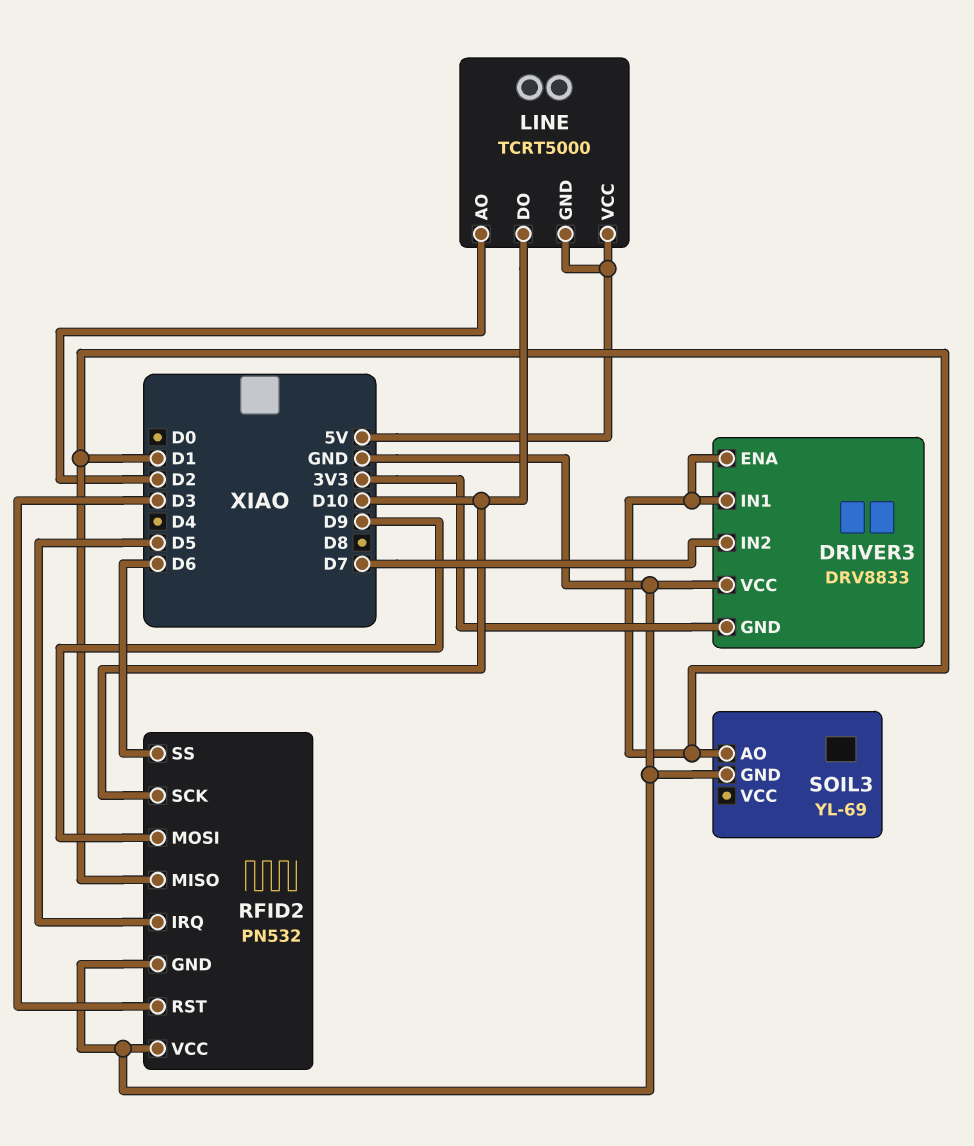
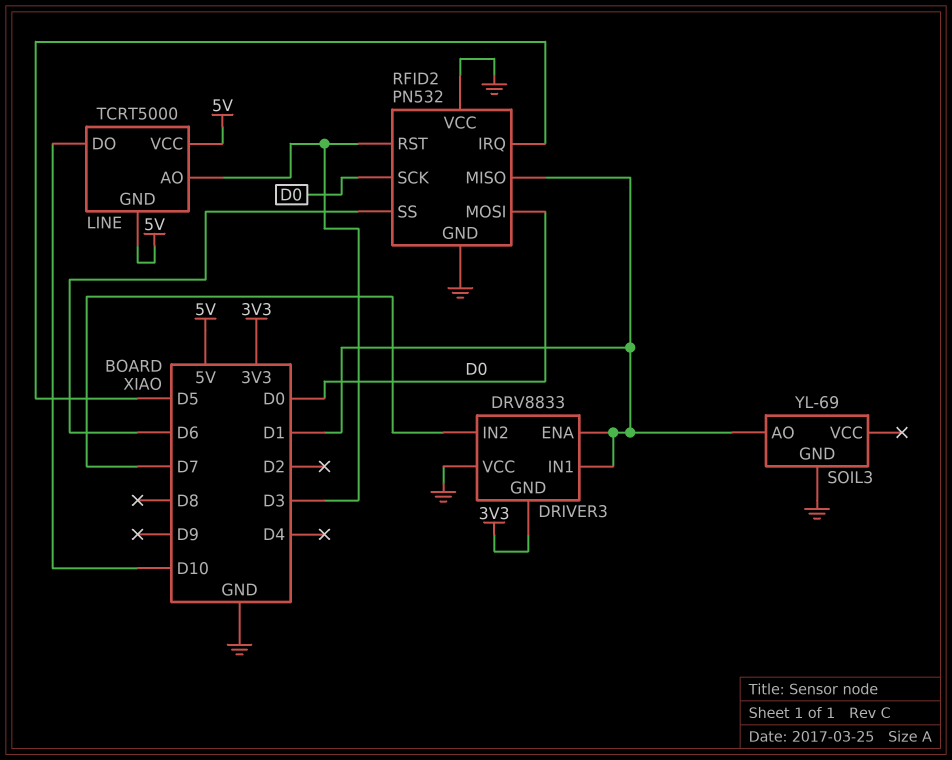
LINE pin AO: D2 -> D3
RFID2 pin MOSI: D9 -> D0
RFID2 pin SCK: D10 -> D0

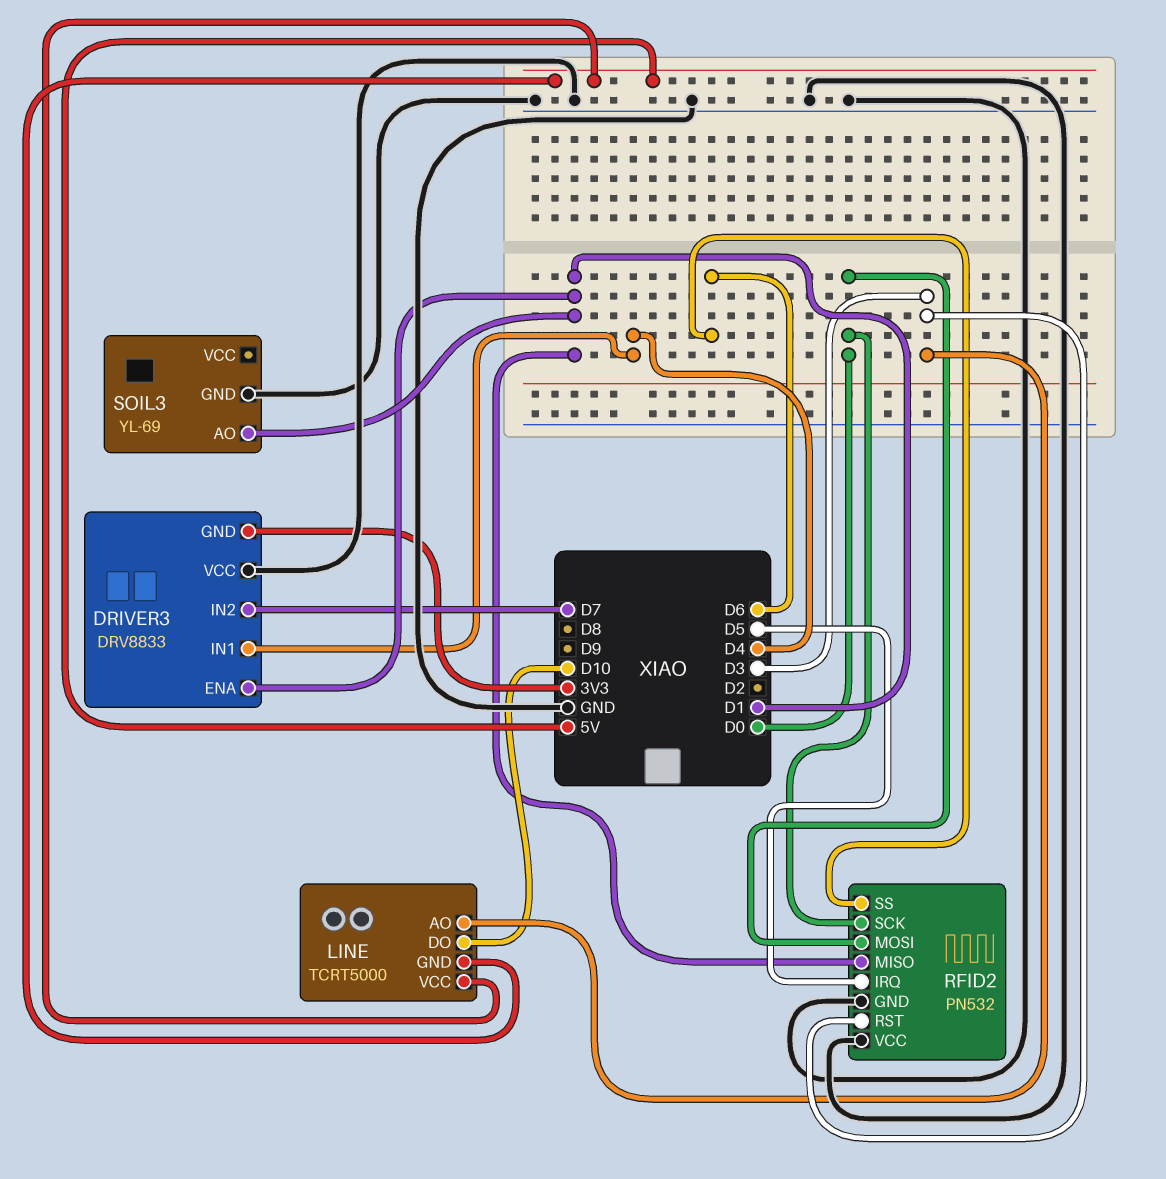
DRIVER3 pin IN1: D1 -> D4

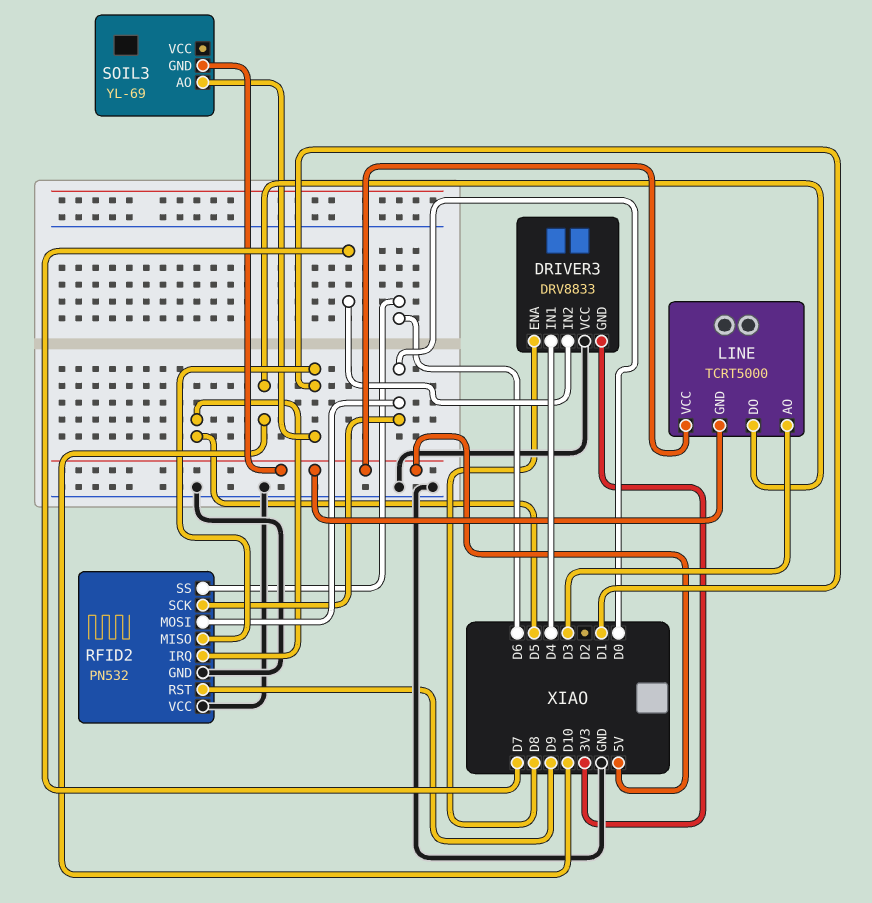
DRIVER3 pin ENA: D1 -> D8
RFID2 pin RST: D3 -> D9
SOIL3 pin GND: GND -> 5V

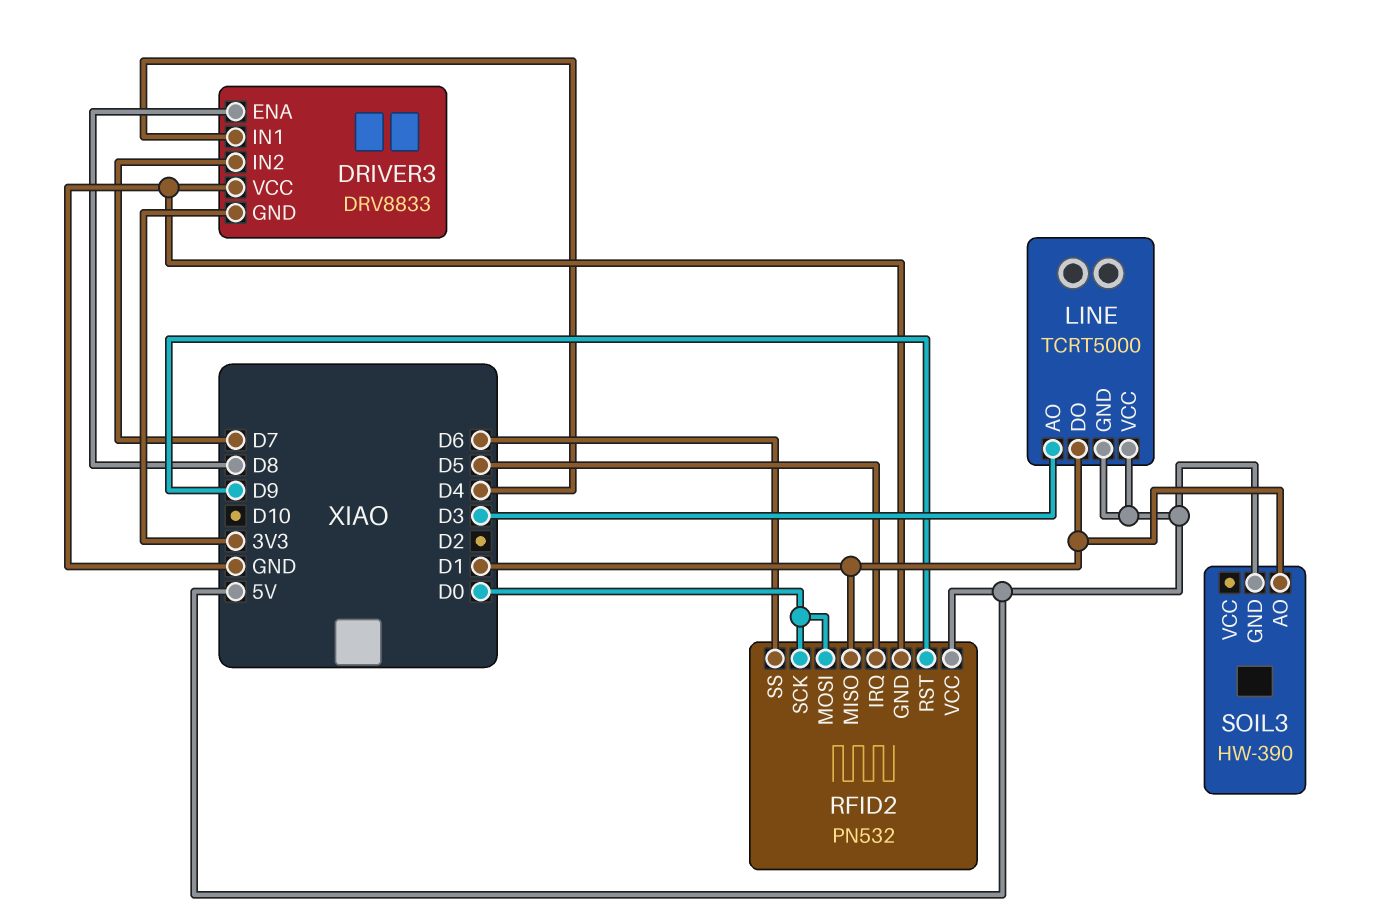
LINE pin DO: D10 -> D1
RFID2 pin VCC: GND -> 5V
SOIL3: YL-69 -> HW-390

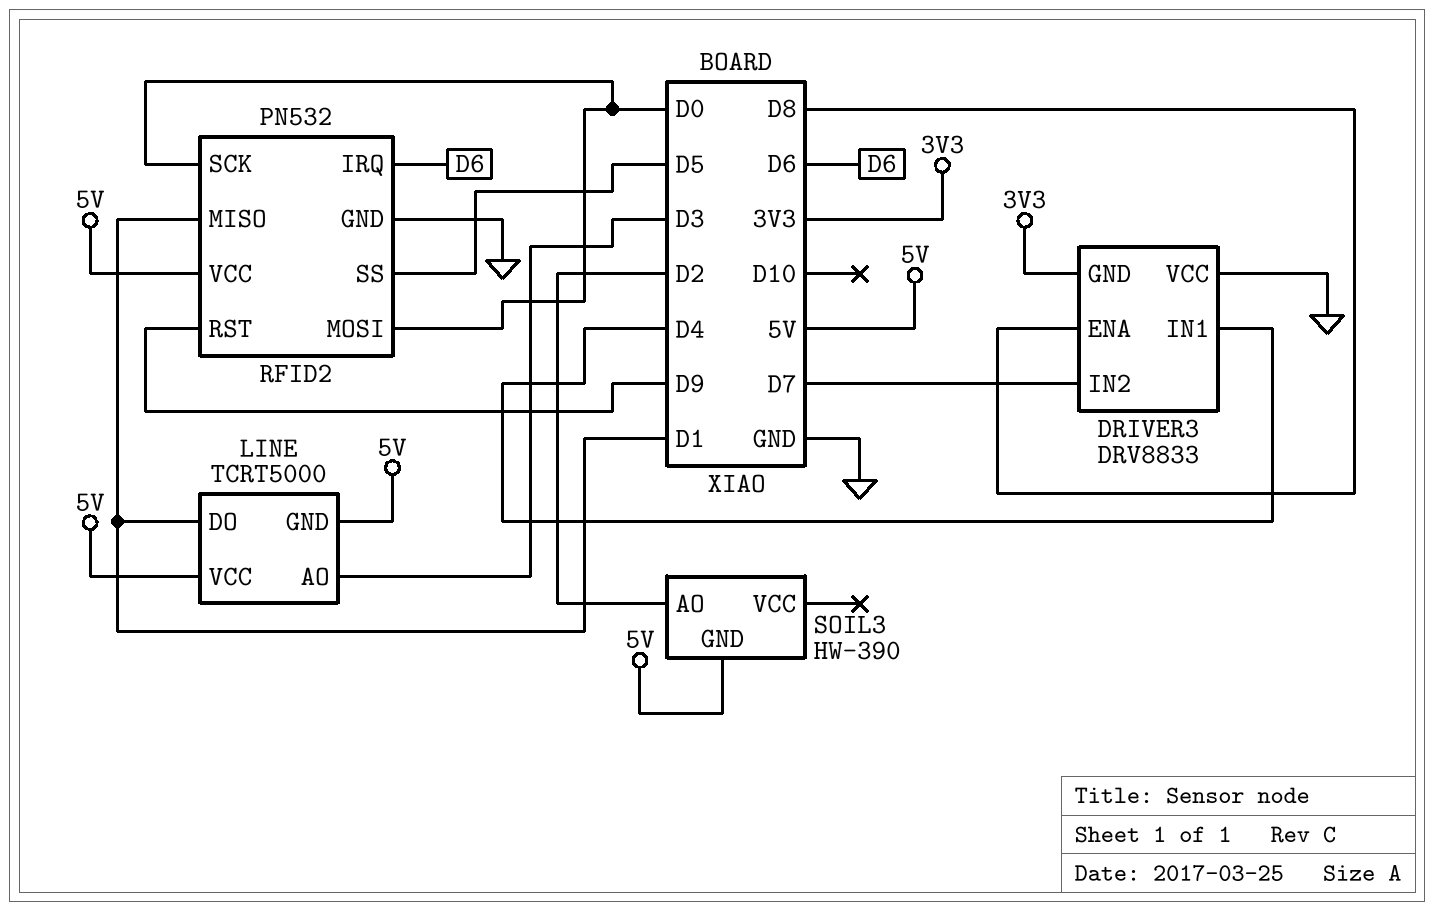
RFID2 pin IRQ: D5 -> D6
RFID2 pin SS: D6 -> D5
SOIL3 pin AO: D1 -> D2

